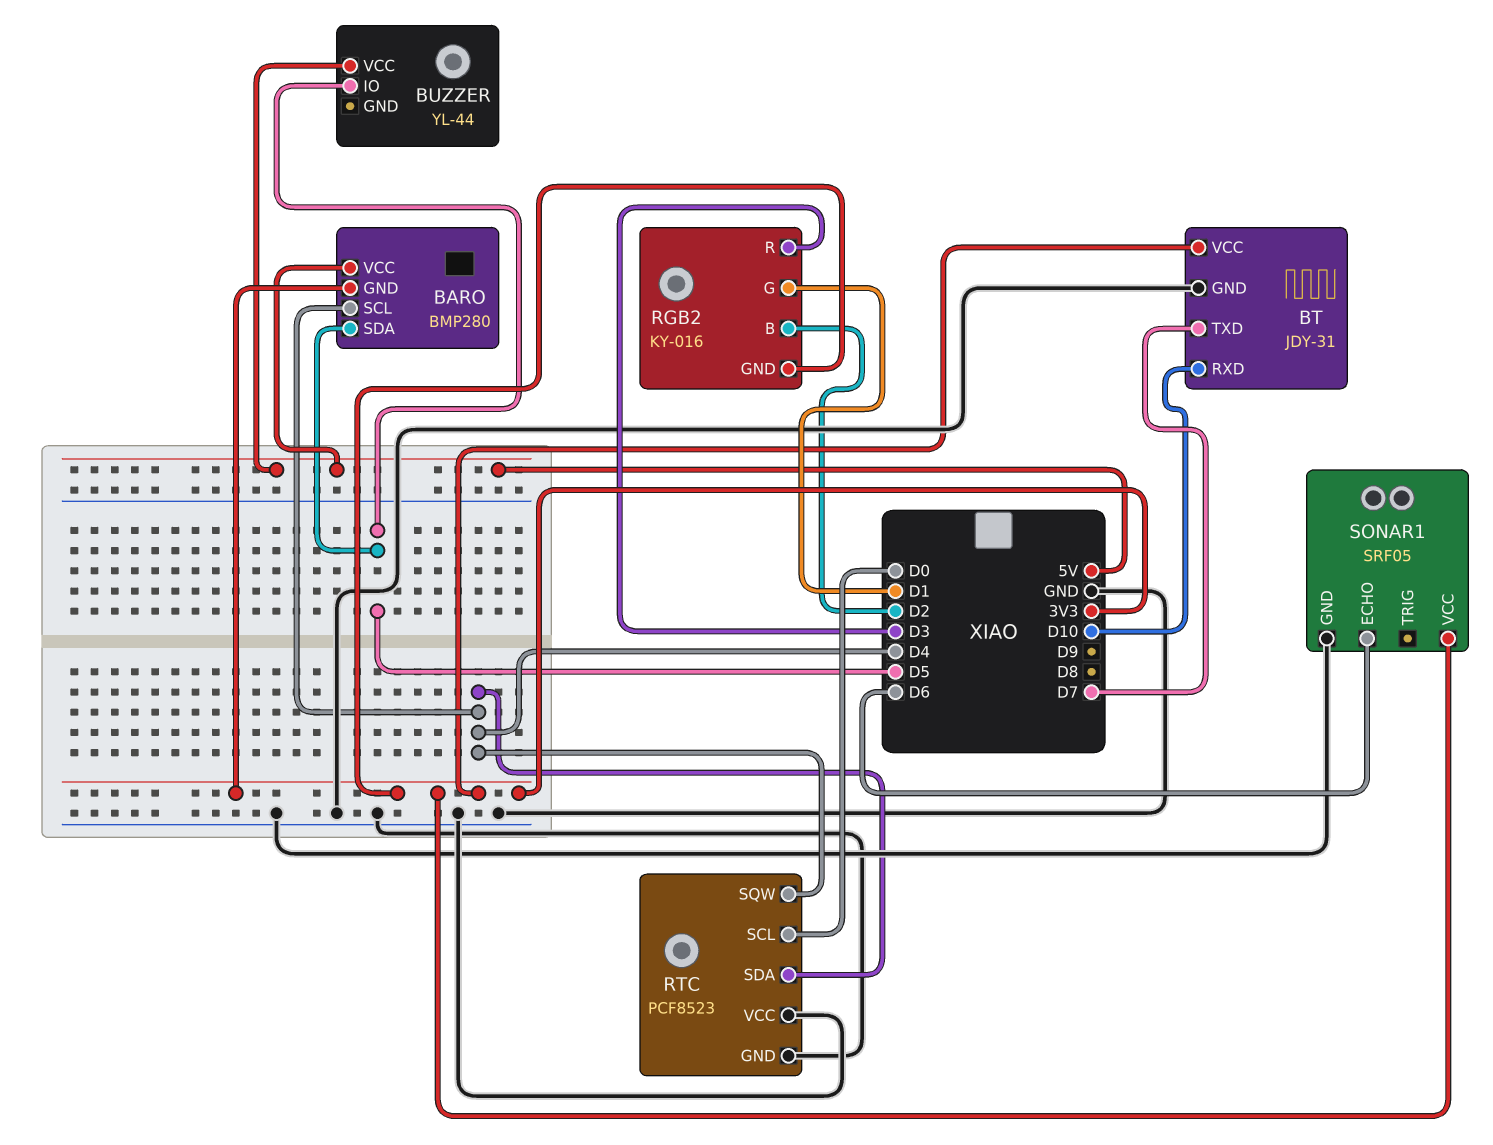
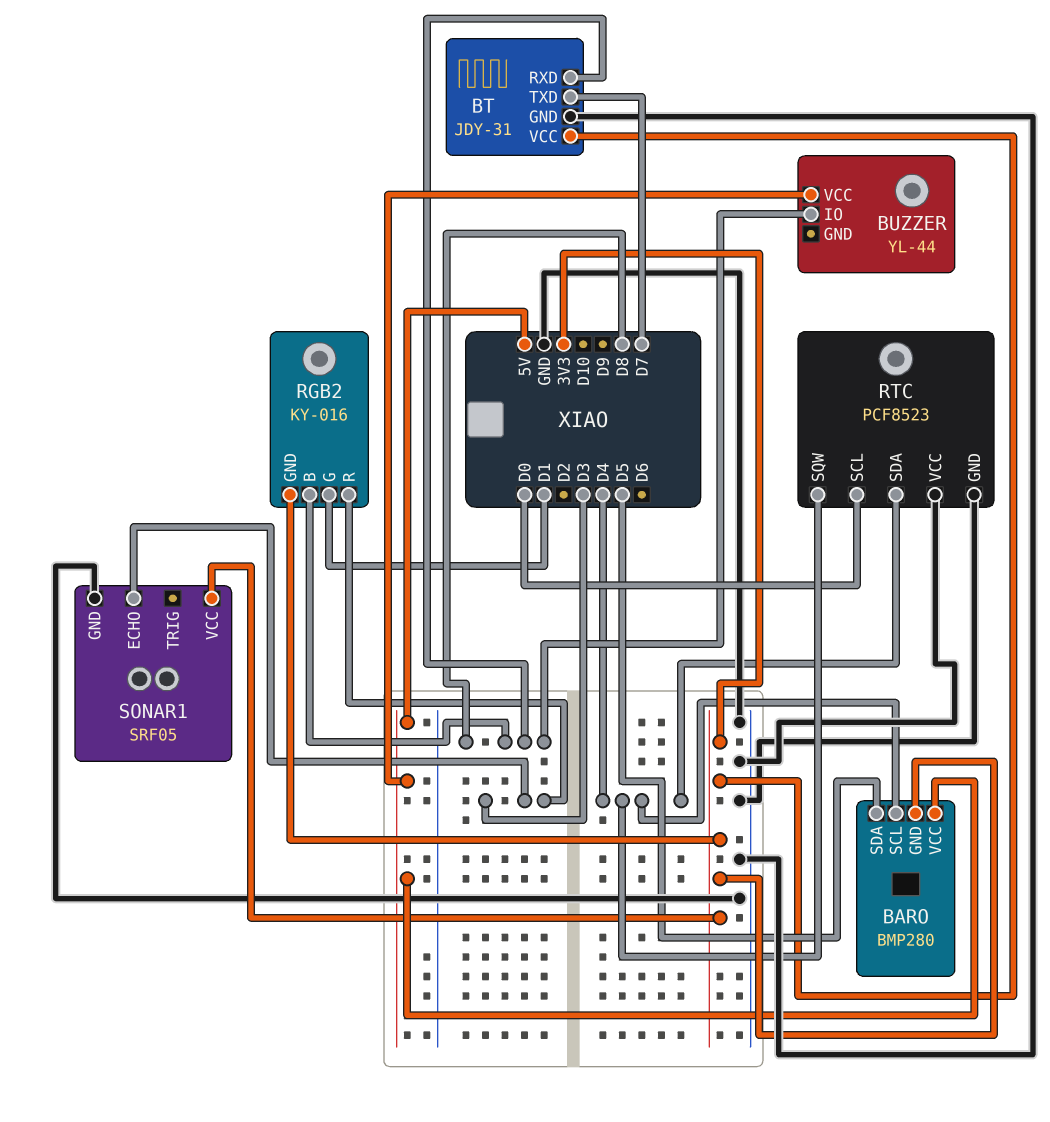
BT pin RXD: D10 -> D8
BUZZER pin IO: D5 -> D8
RGB2 pin B: D2 -> D8
SONAR1 pin ECHO: D6 -> D3

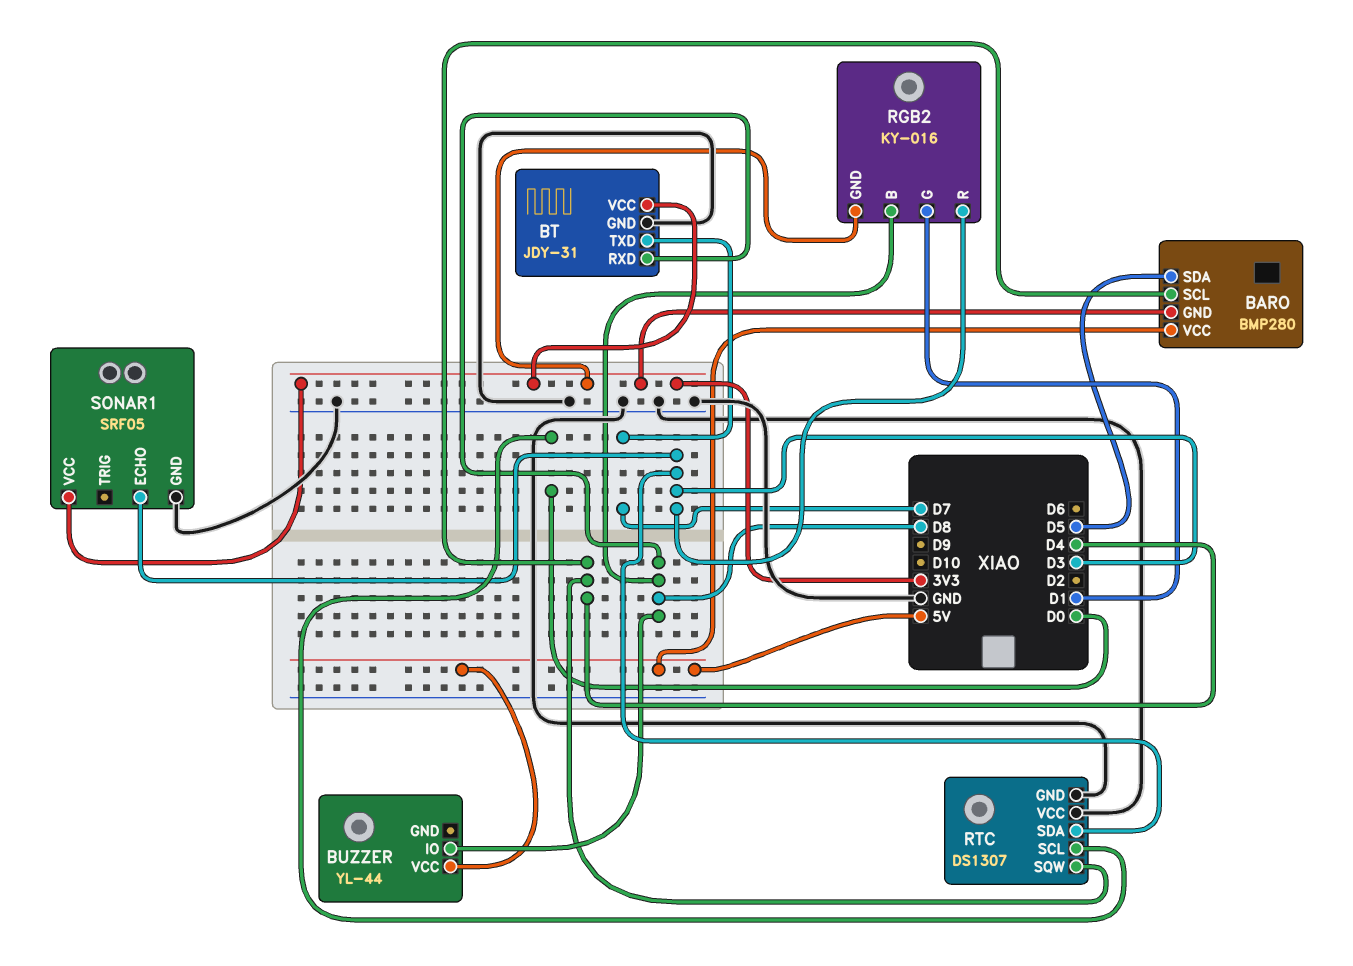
RTC: PCF8523 -> DS1307
RTC pin SDA: D4 -> D3

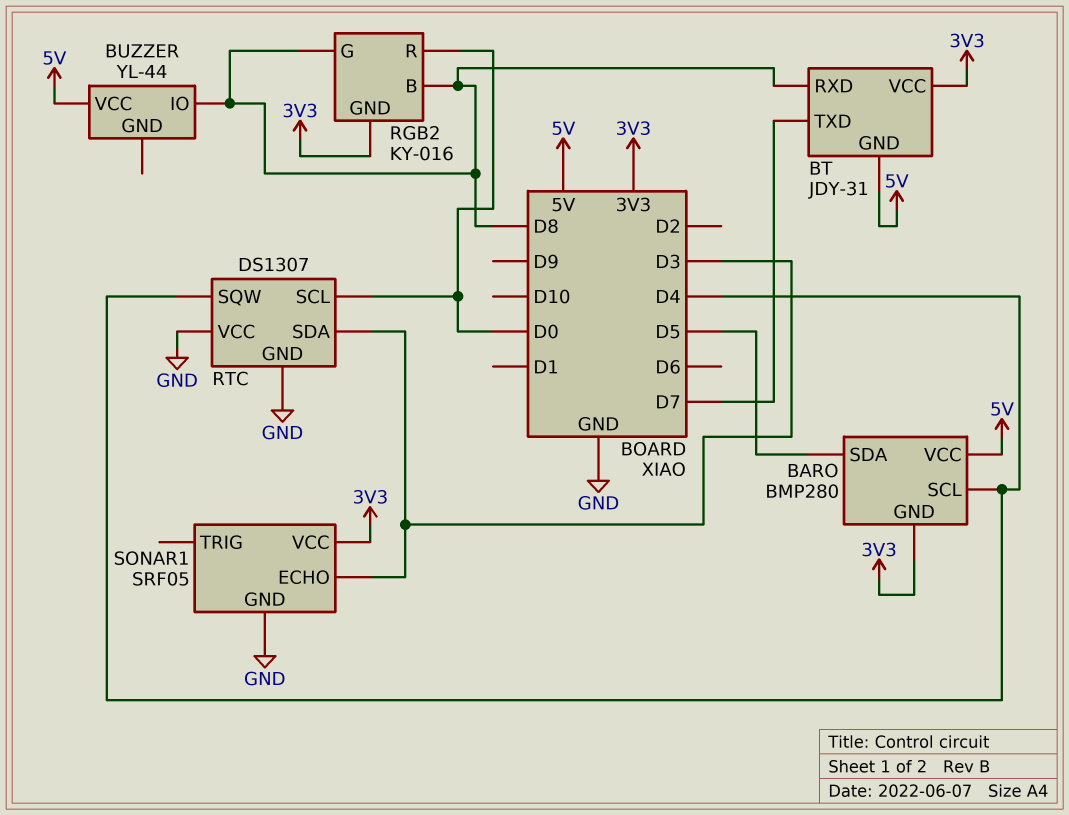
BT pin GND: GND -> 5V
RGB2 pin G: D1 -> D8
RGB2 pin R: D3 -> D0

